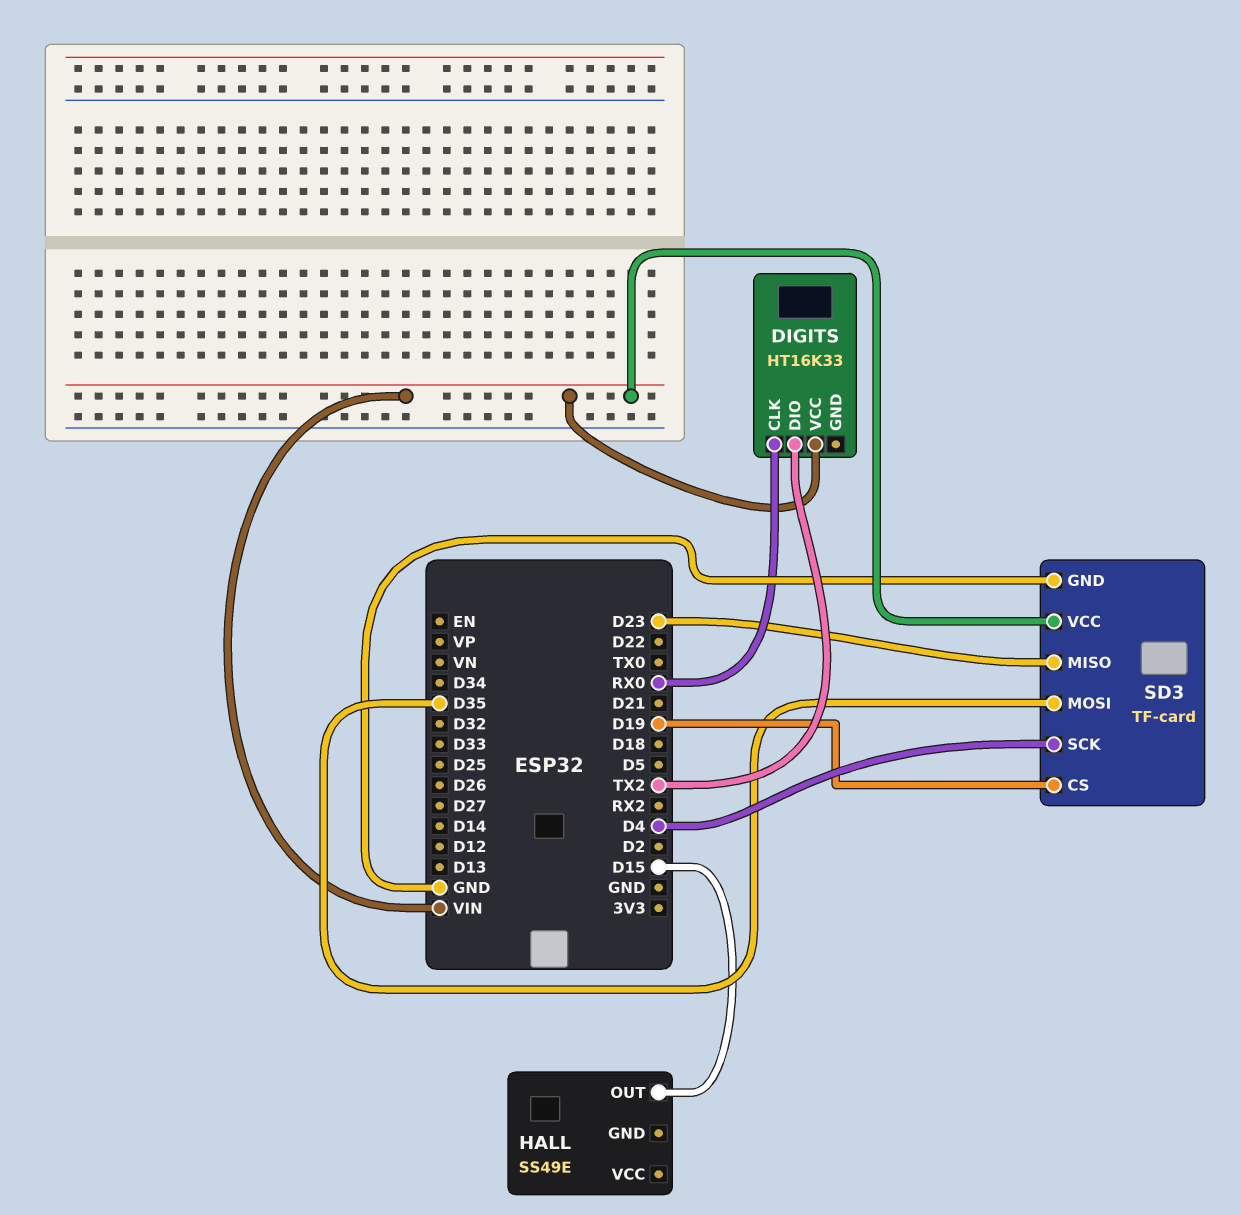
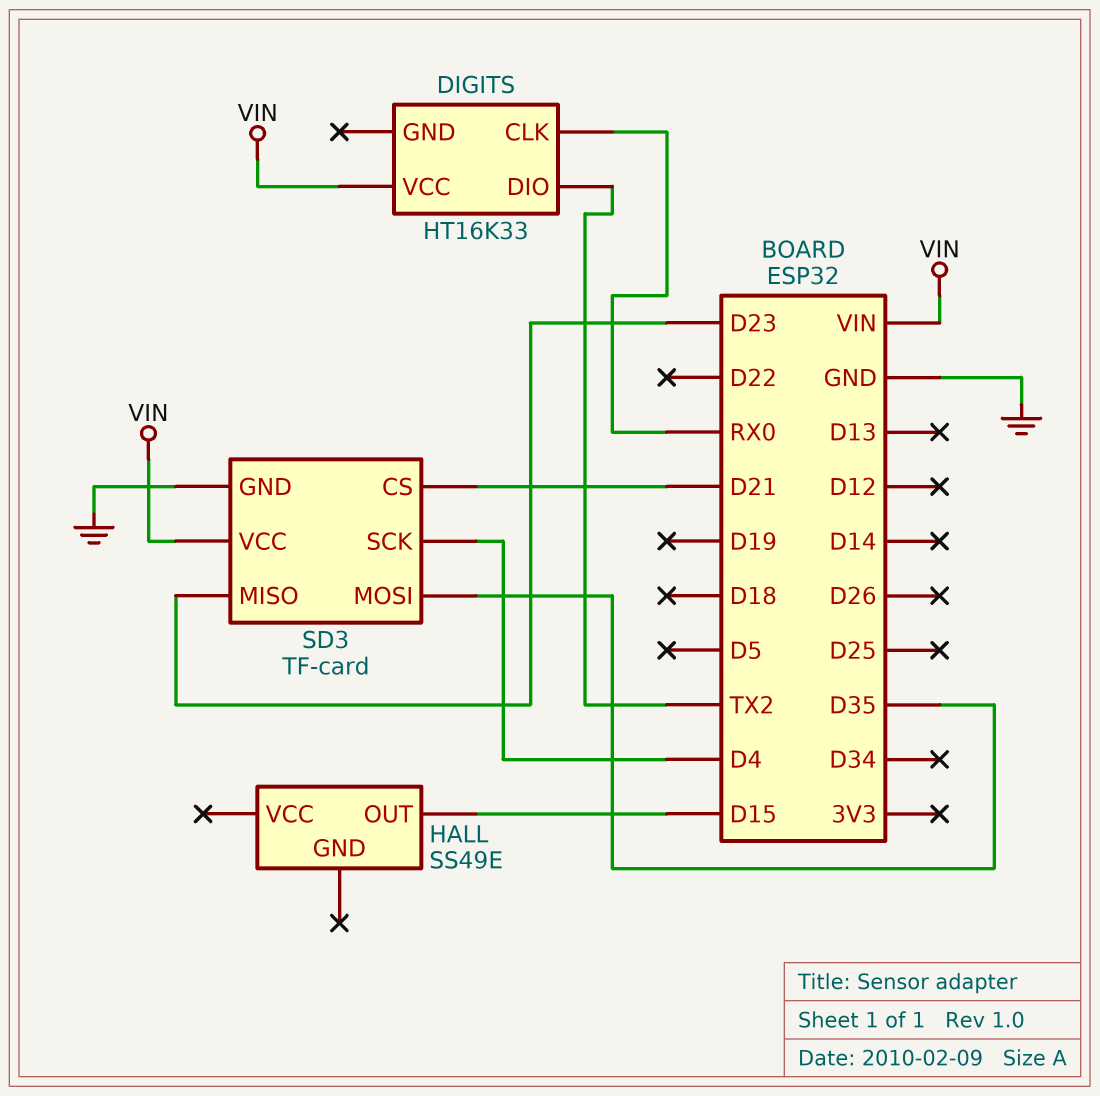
SD3 pin CS: D19 -> D21

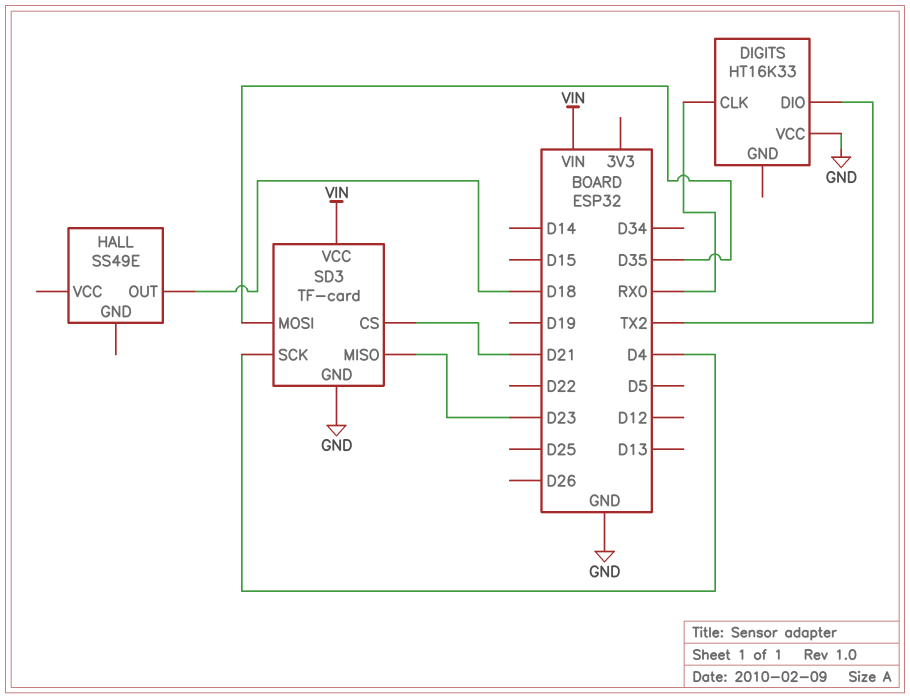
DIGITS pin VCC: VIN -> GND
HALL pin OUT: D15 -> D18

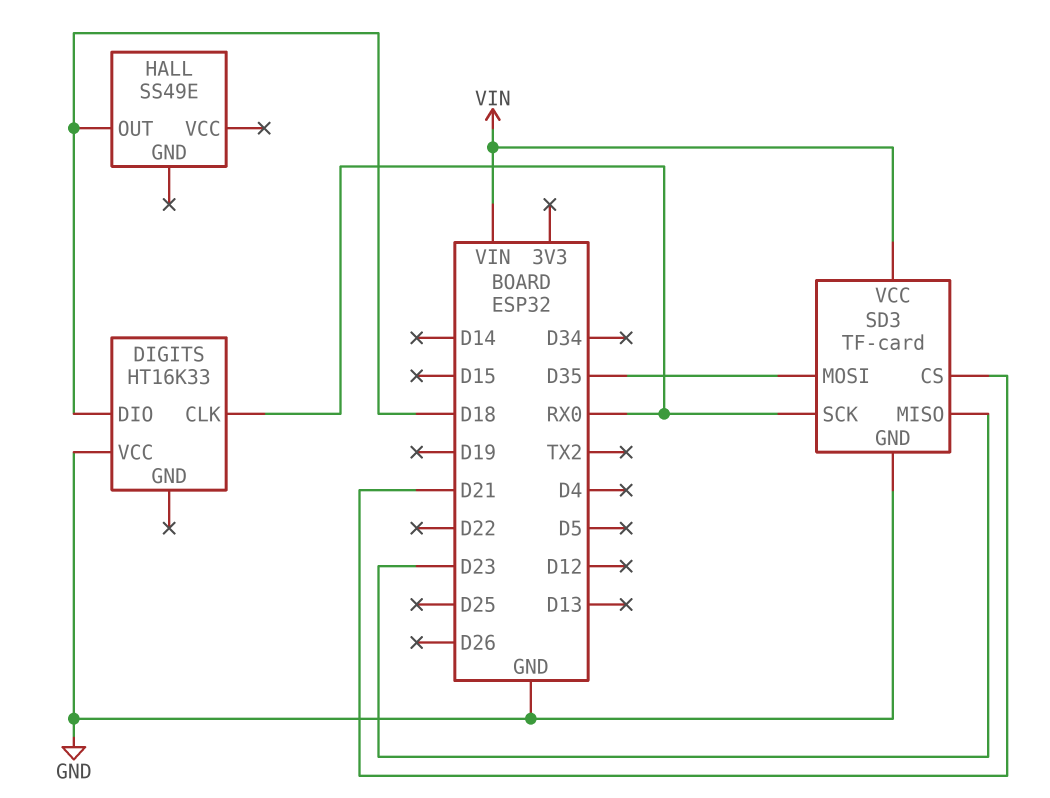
DIGITS pin DIO: TX2 -> D18
SD3 pin SCK: D4 -> RX0

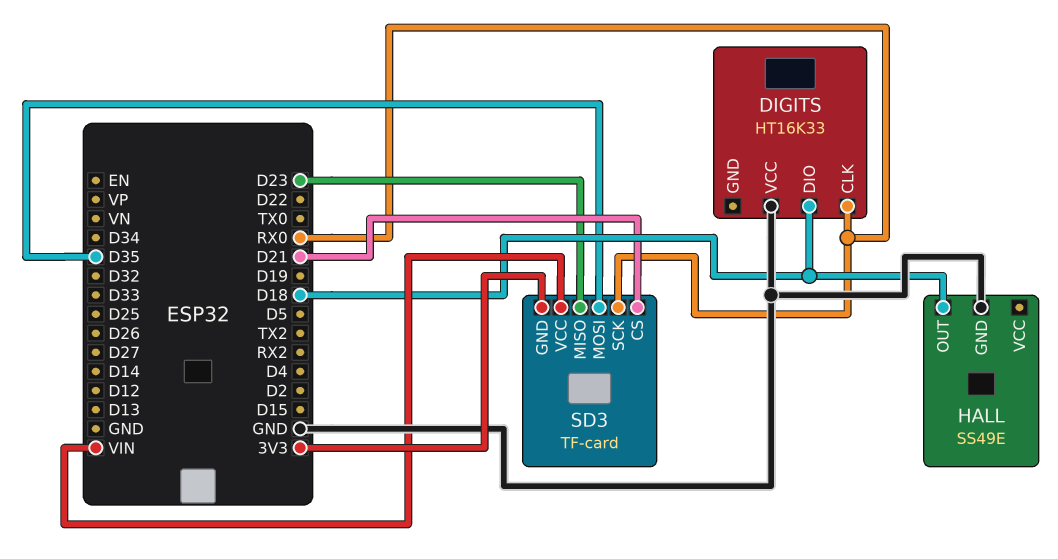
HALL pin GND: none -> GND
SD3 pin GND: GND -> 3V3

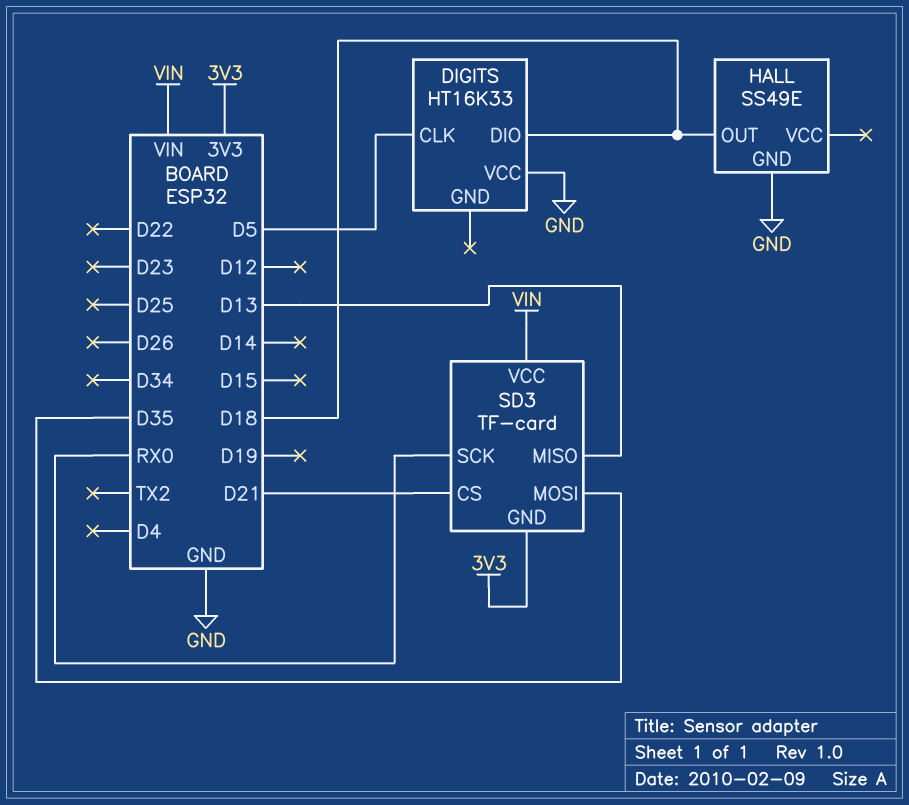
DIGITS pin CLK: RX0 -> D5
SD3 pin MISO: D23 -> D13

